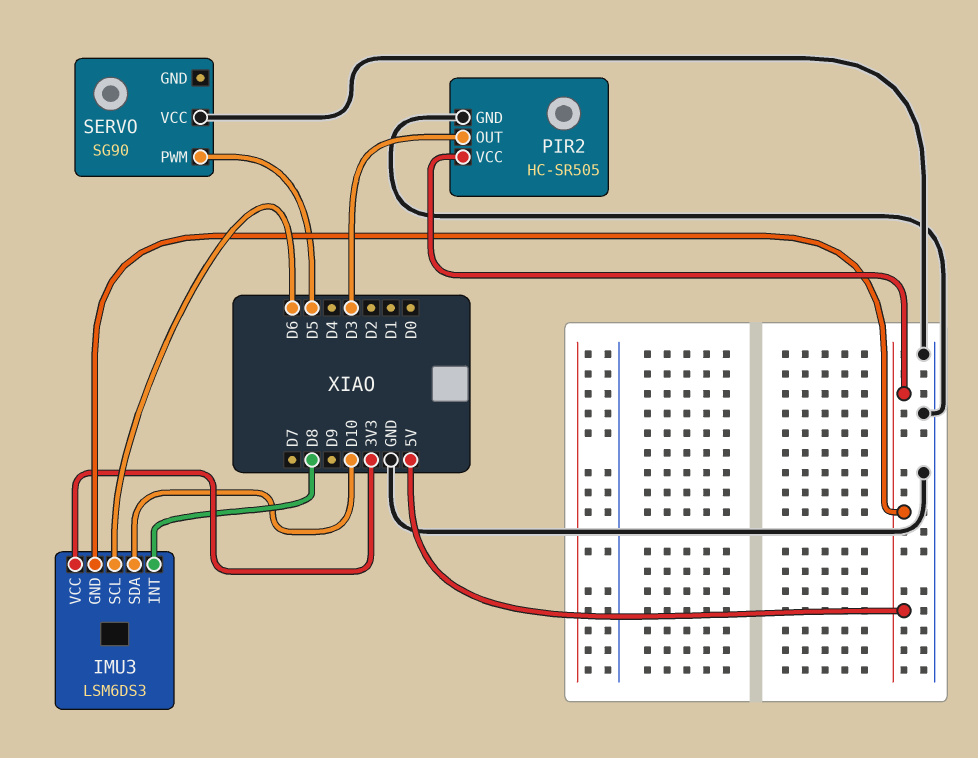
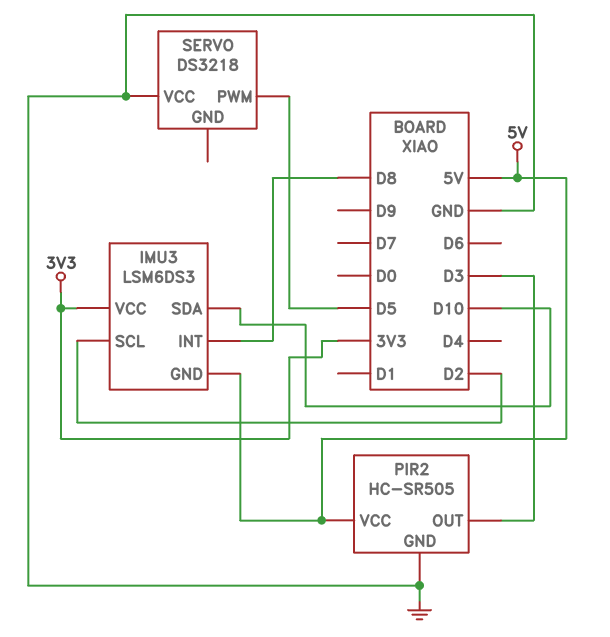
IMU3 pin SCL: D6 -> D2
SERVO: SG90 -> DS3218

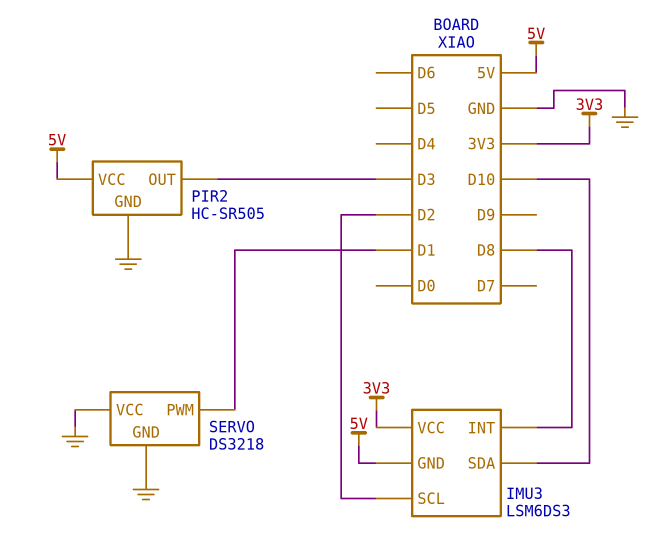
SERVO pin GND: none -> GND
SERVO pin PWM: D5 -> D1

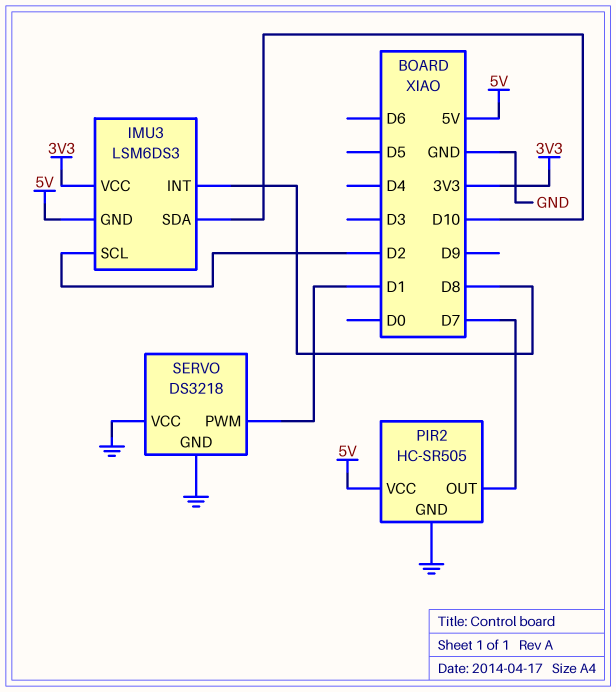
PIR2 pin OUT: D3 -> D7

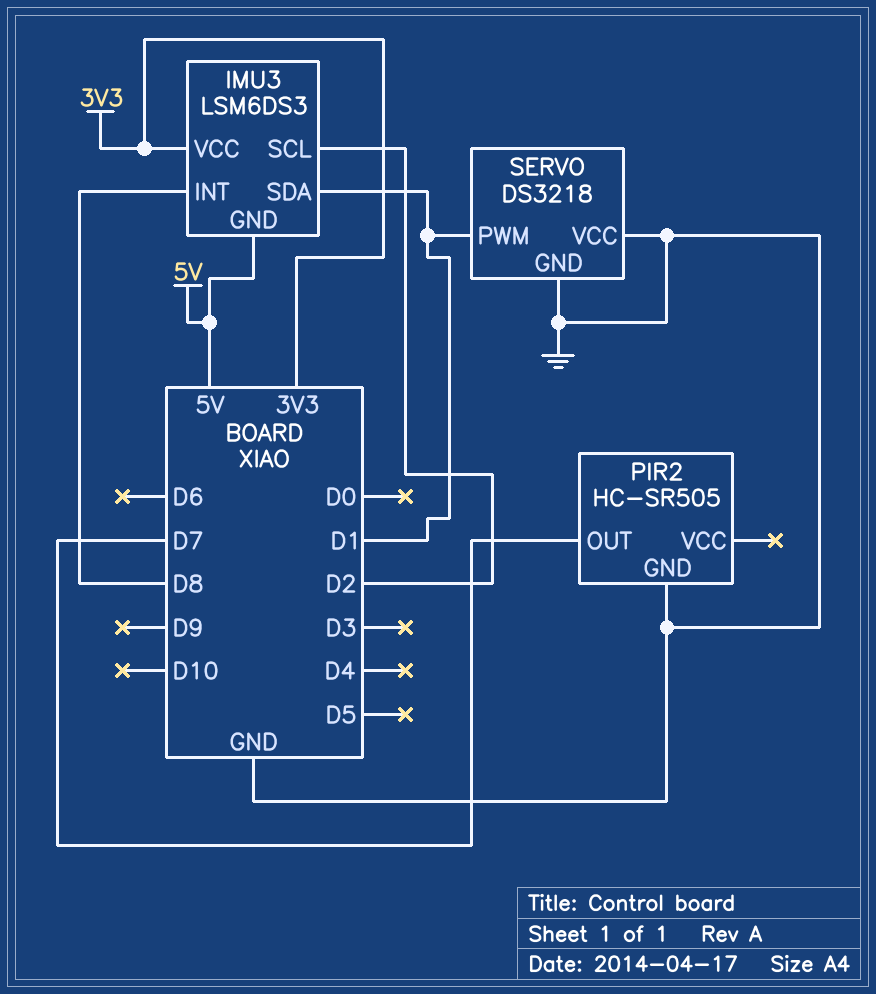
IMU3 pin SDA: D10 -> D1
PIR2 pin VCC: 5V -> none

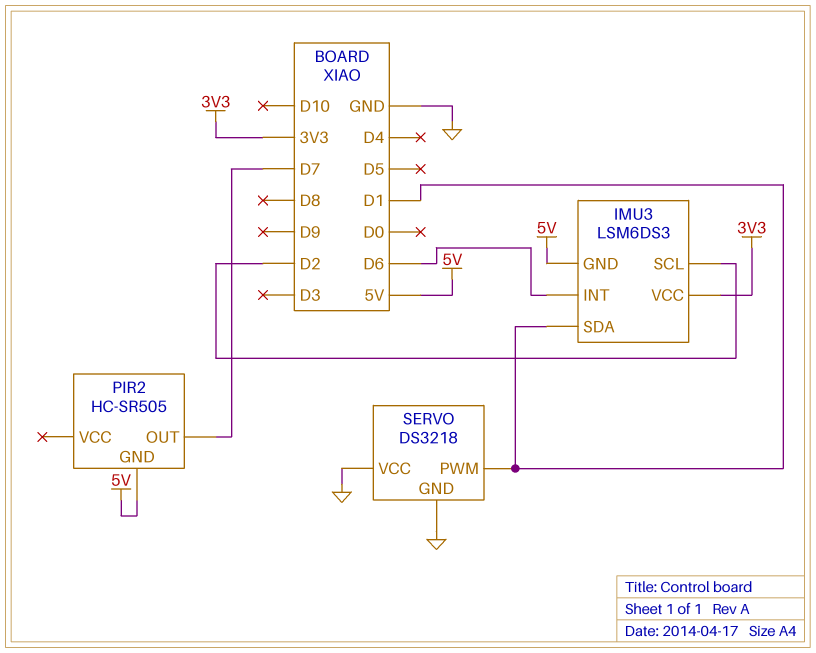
IMU3 pin INT: D8 -> D6
PIR2 pin GND: GND -> 5V

